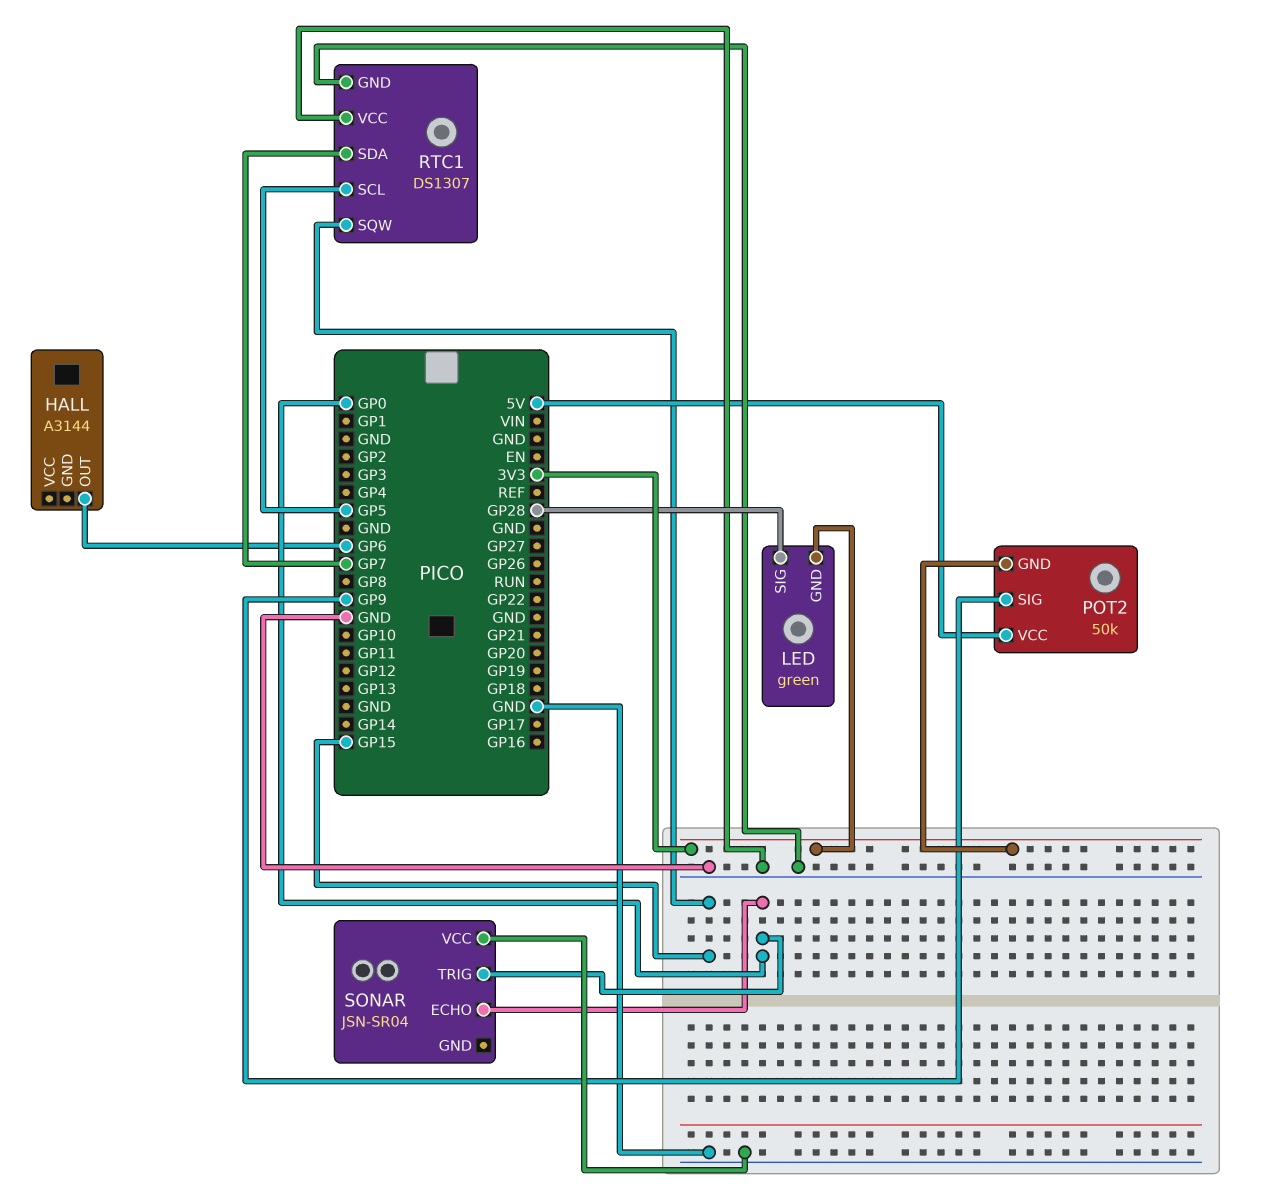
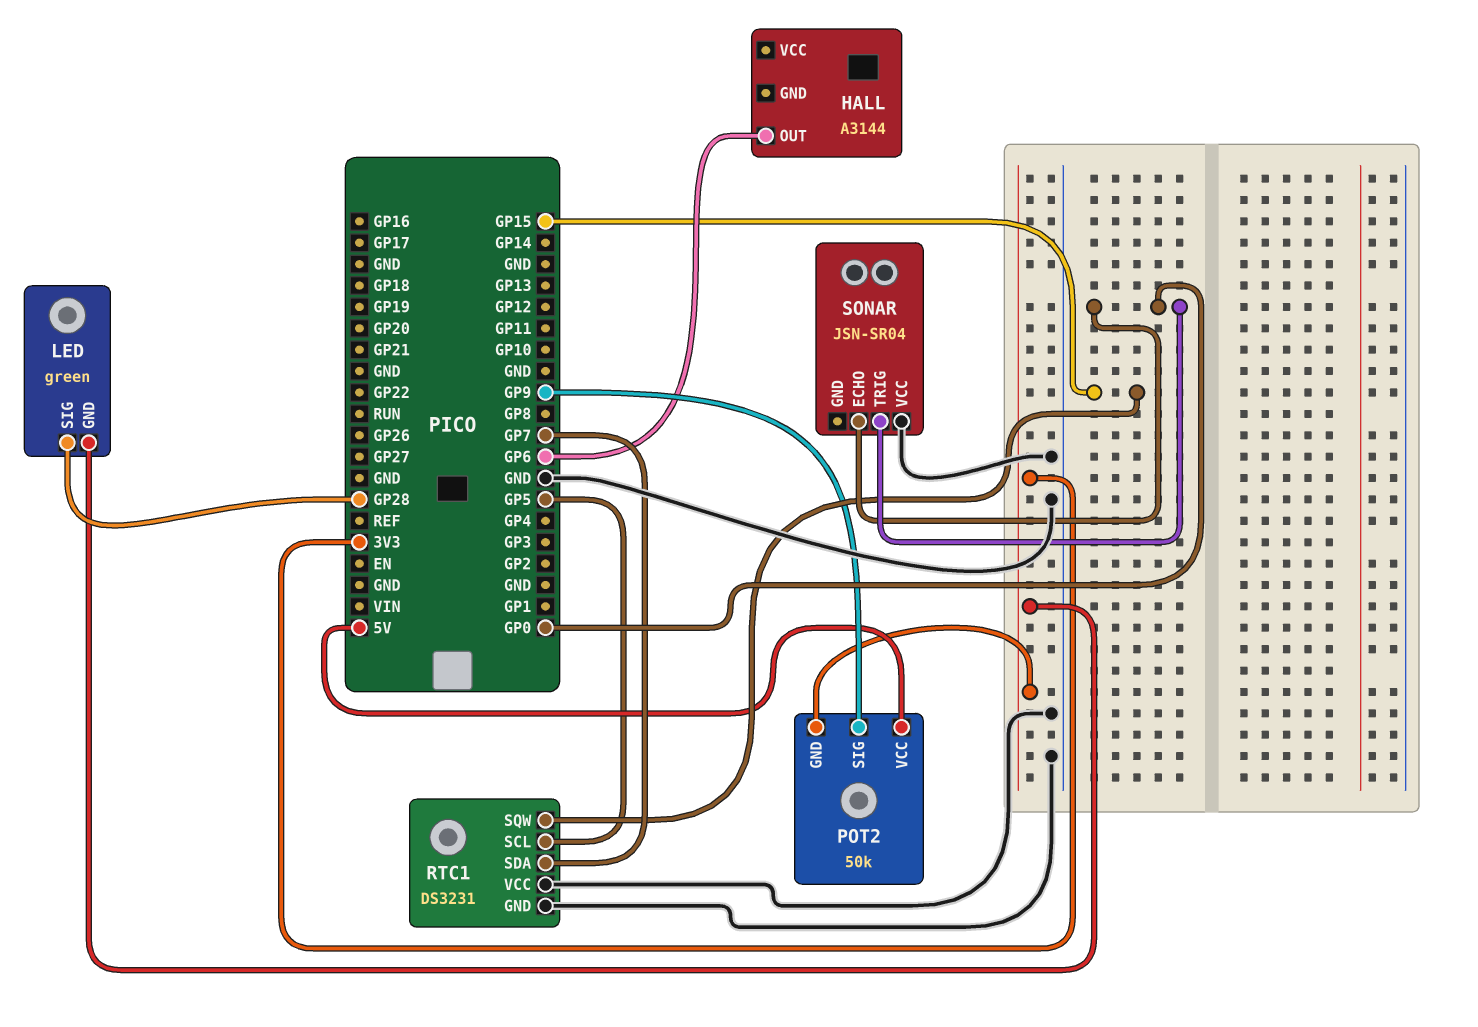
RTC1: DS1307 -> DS3231

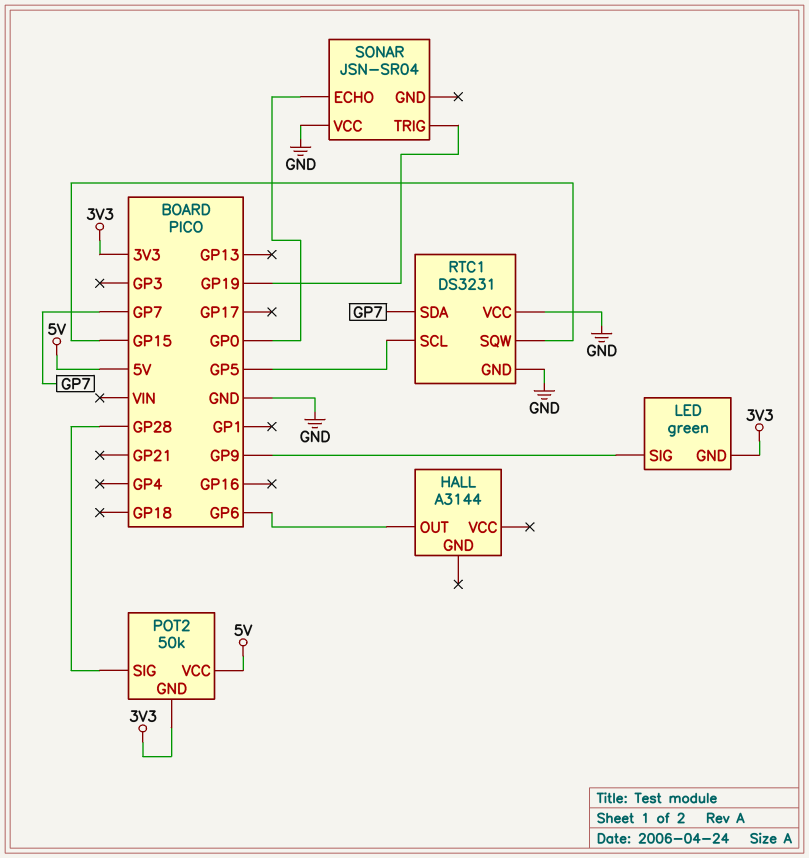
LED pin SIG: GP28 -> GP9
POT2 pin SIG: GP9 -> GP28
SONAR pin TRIG: GP0 -> GP19

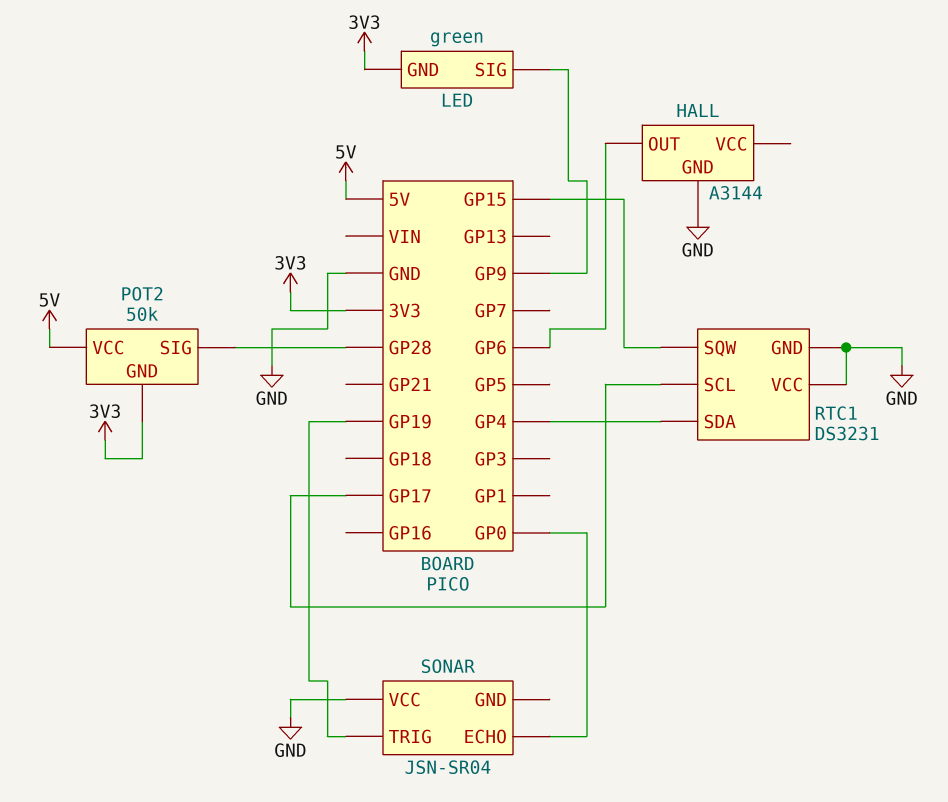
HALL pin GND: none -> GND
RTC1 pin SCL: GP5 -> GP17
RTC1 pin SDA: GP7 -> GP4

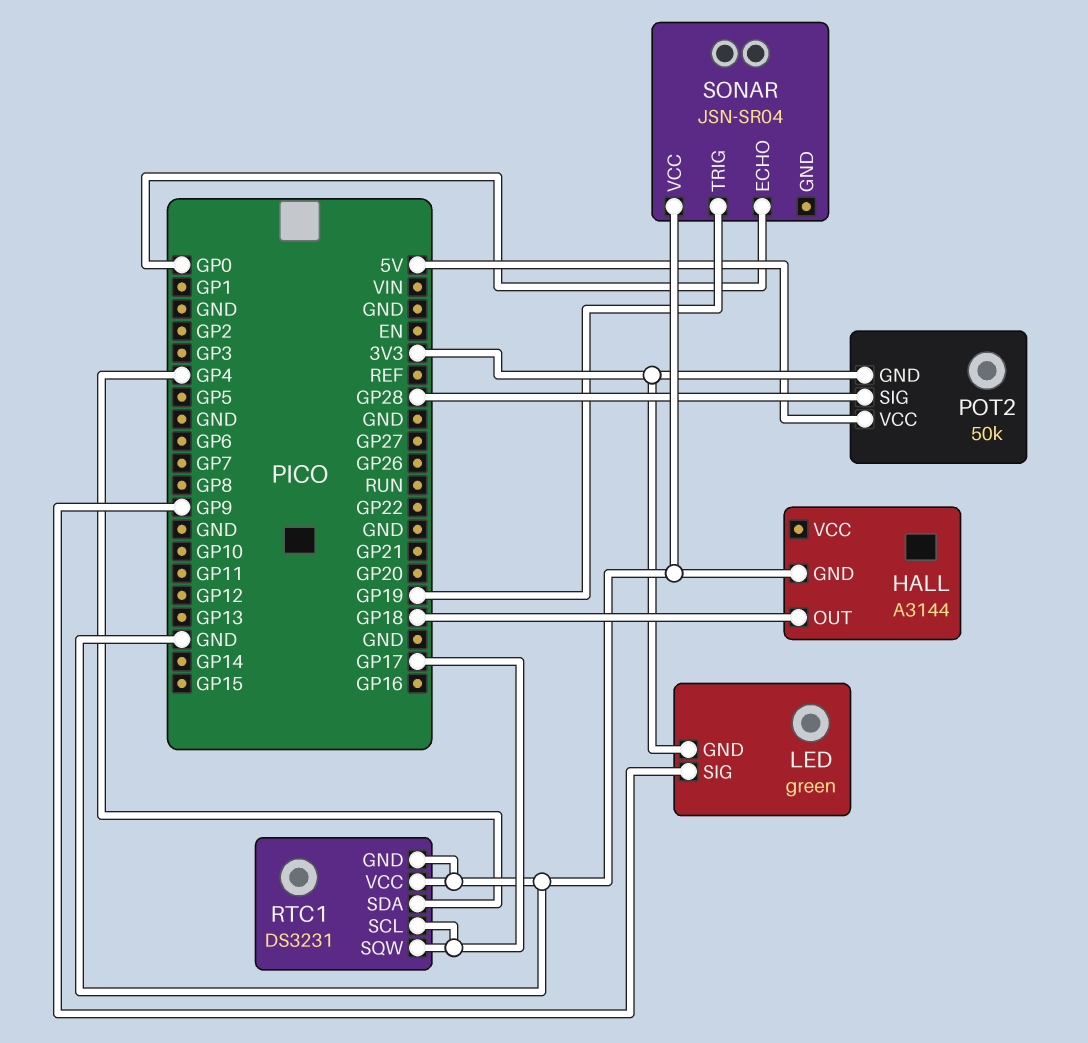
HALL pin OUT: GP6 -> GP18
RTC1 pin SQW: GP15 -> GP17

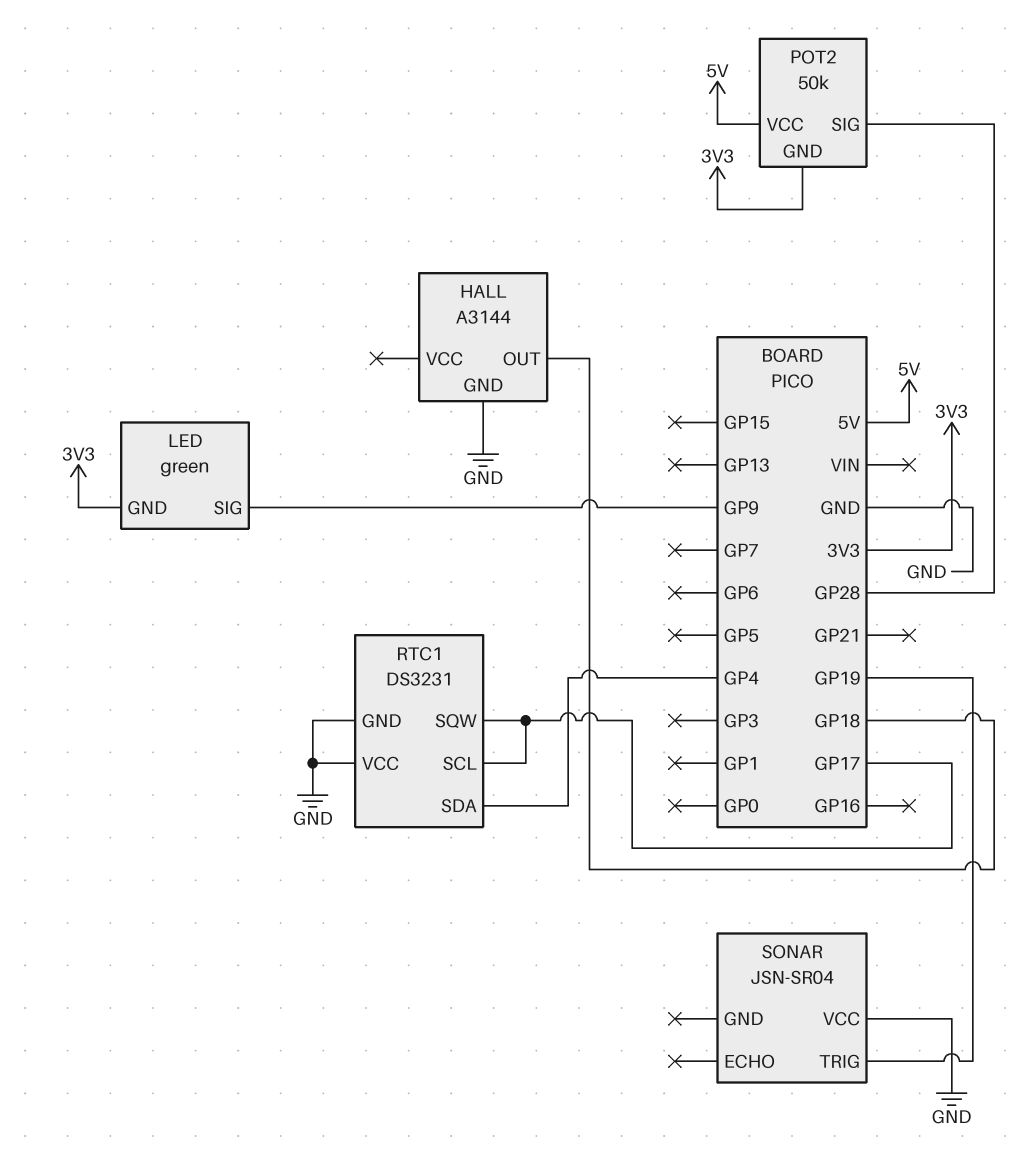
SONAR pin ECHO: GP0 -> none

